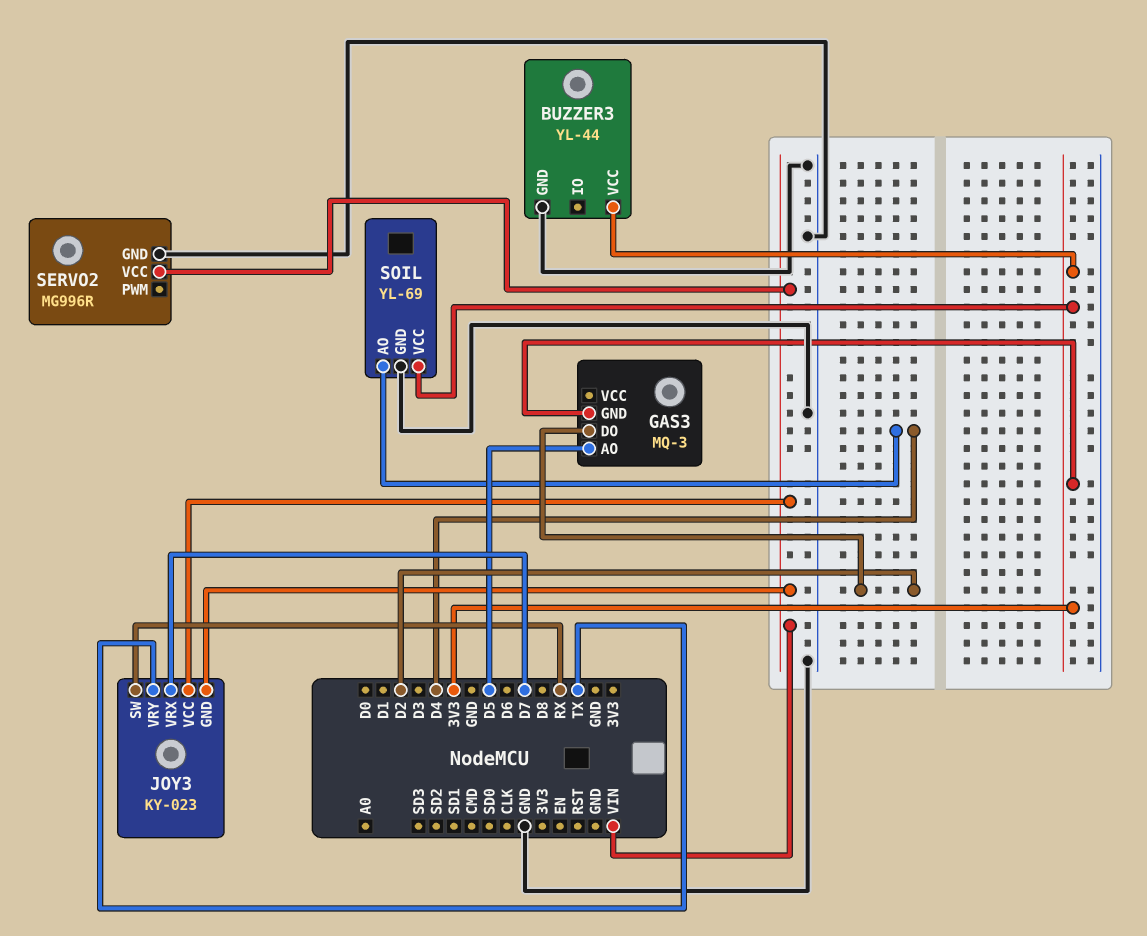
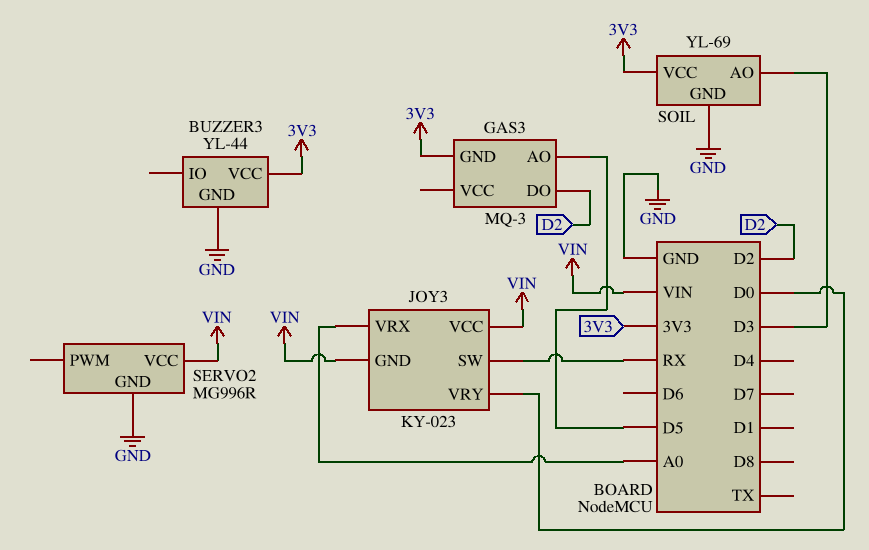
JOY3 pin VRX: D7 -> A0
JOY3 pin VRY: TX -> D0
SOIL pin AO: D4 -> D3

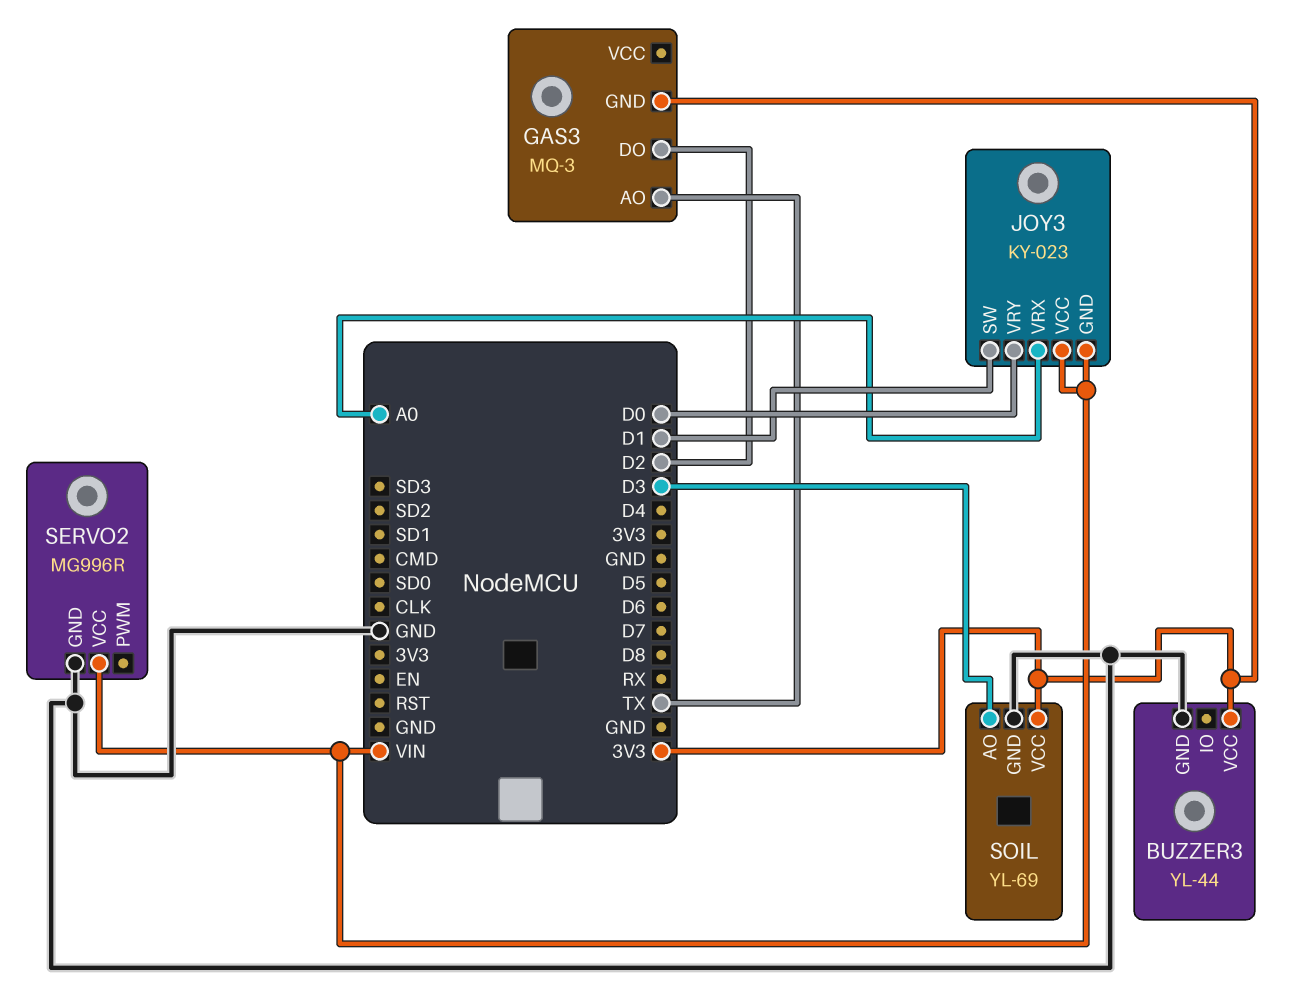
GAS3 pin AO: D5 -> TX
JOY3 pin SW: RX -> D1

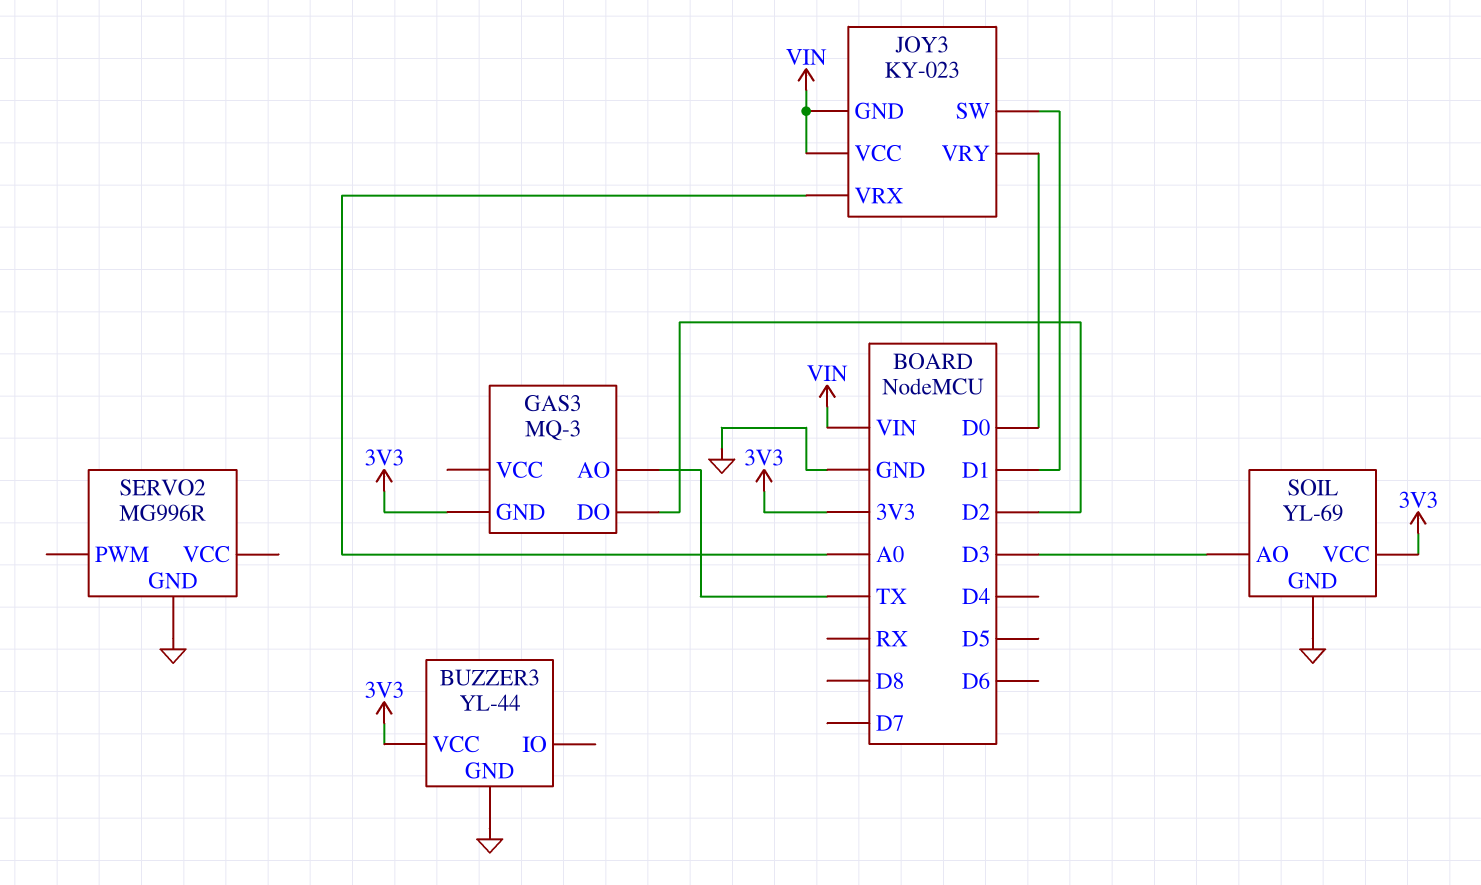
SERVO2 pin VCC: VIN -> none

